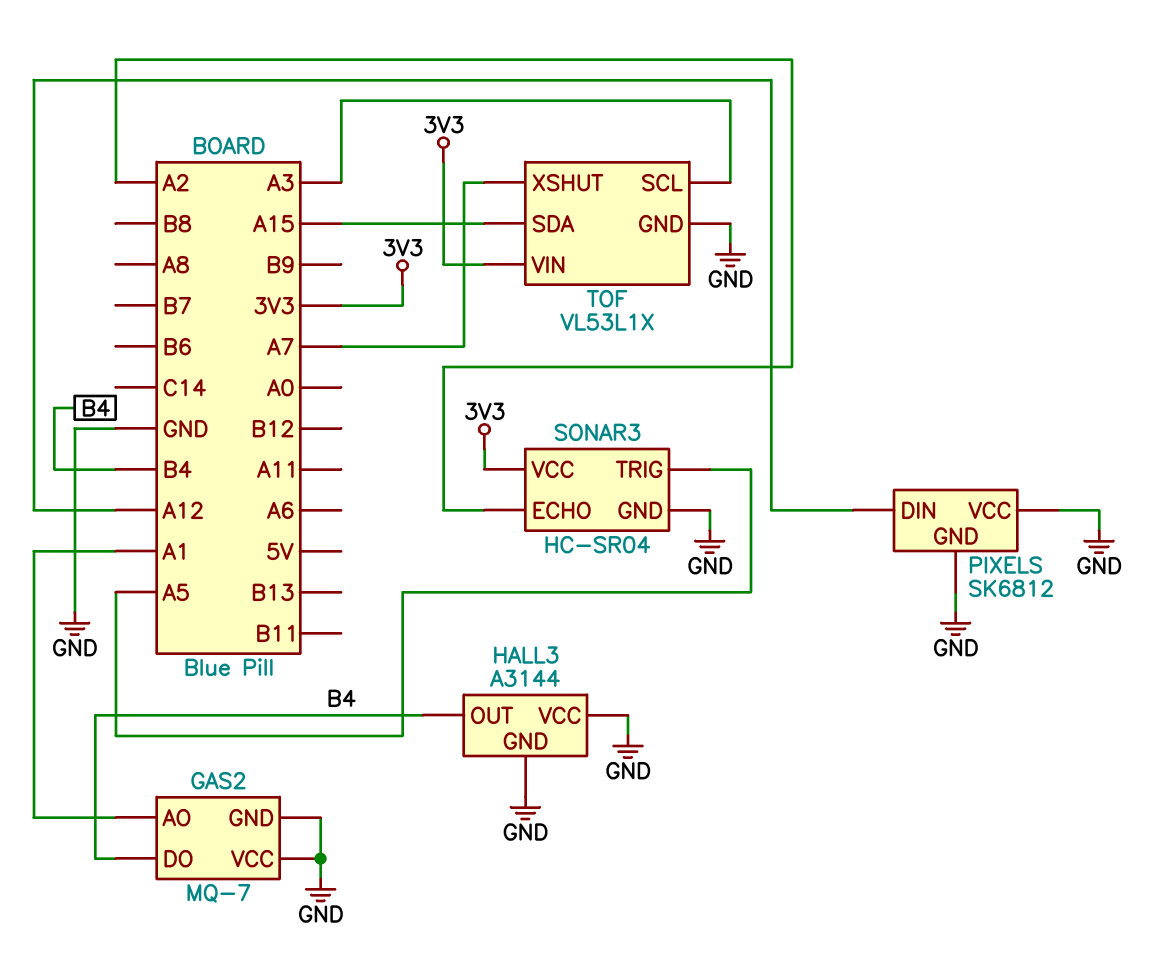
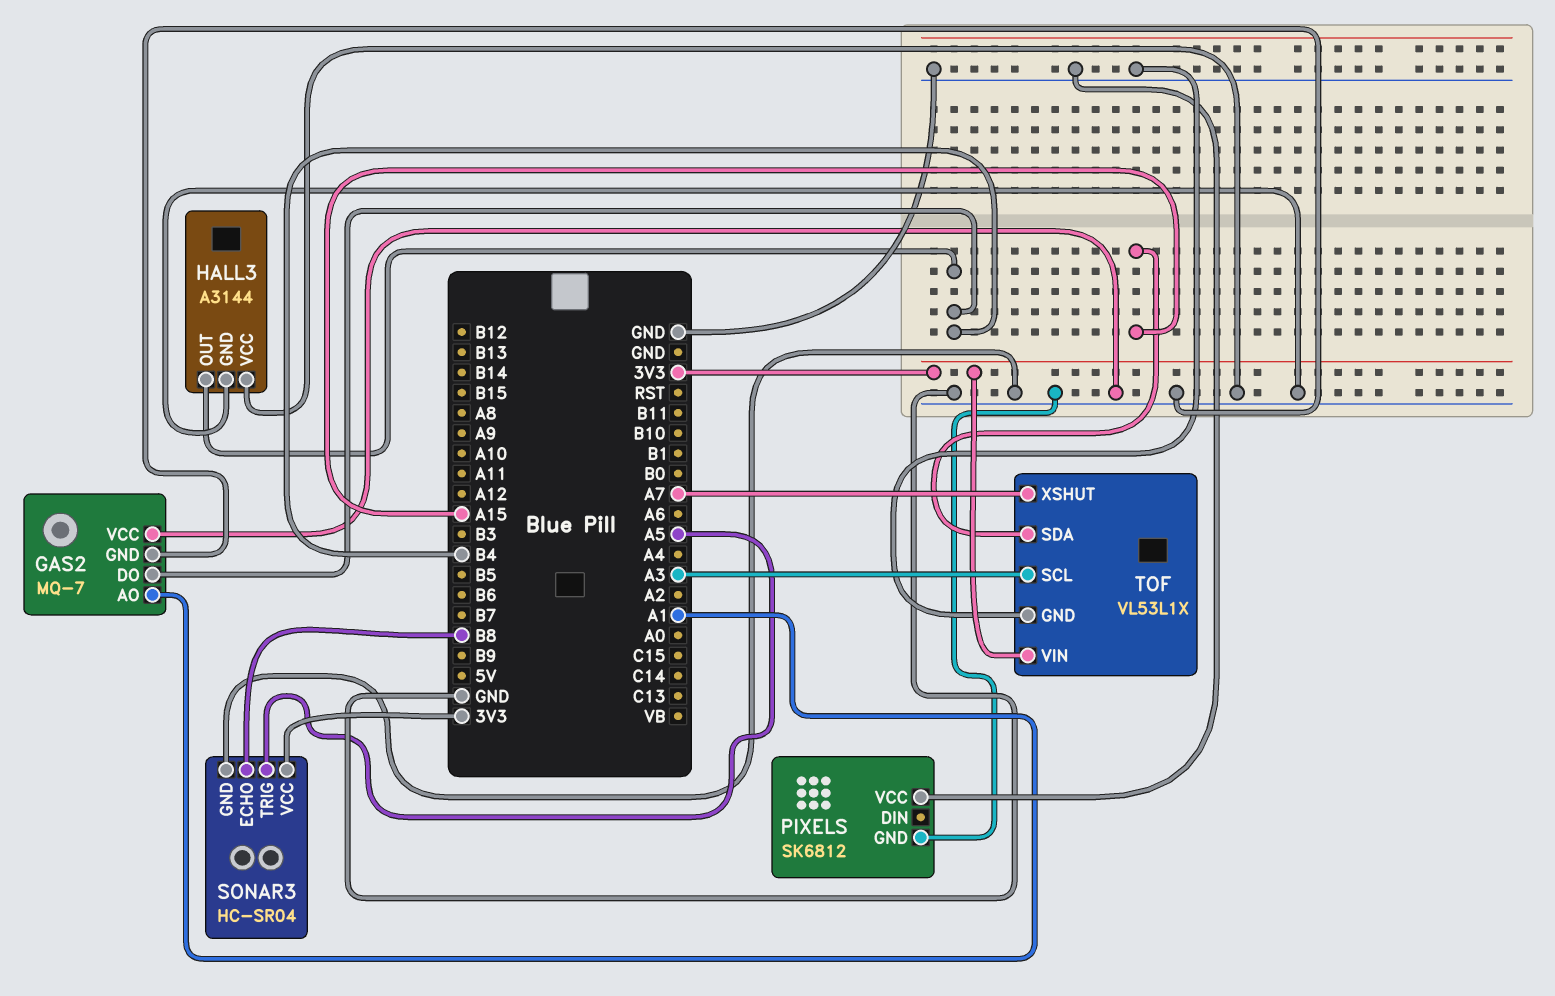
PIXELS pin DIN: A12 -> none
SONAR3 pin ECHO: A2 -> B8

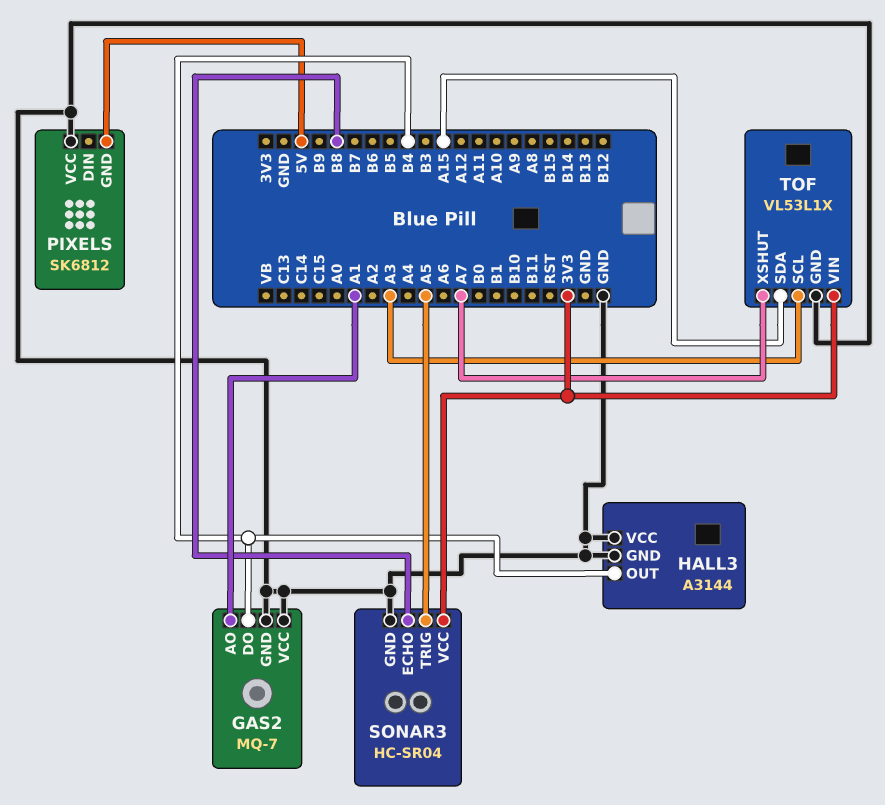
PIXELS pin GND: GND -> 5V

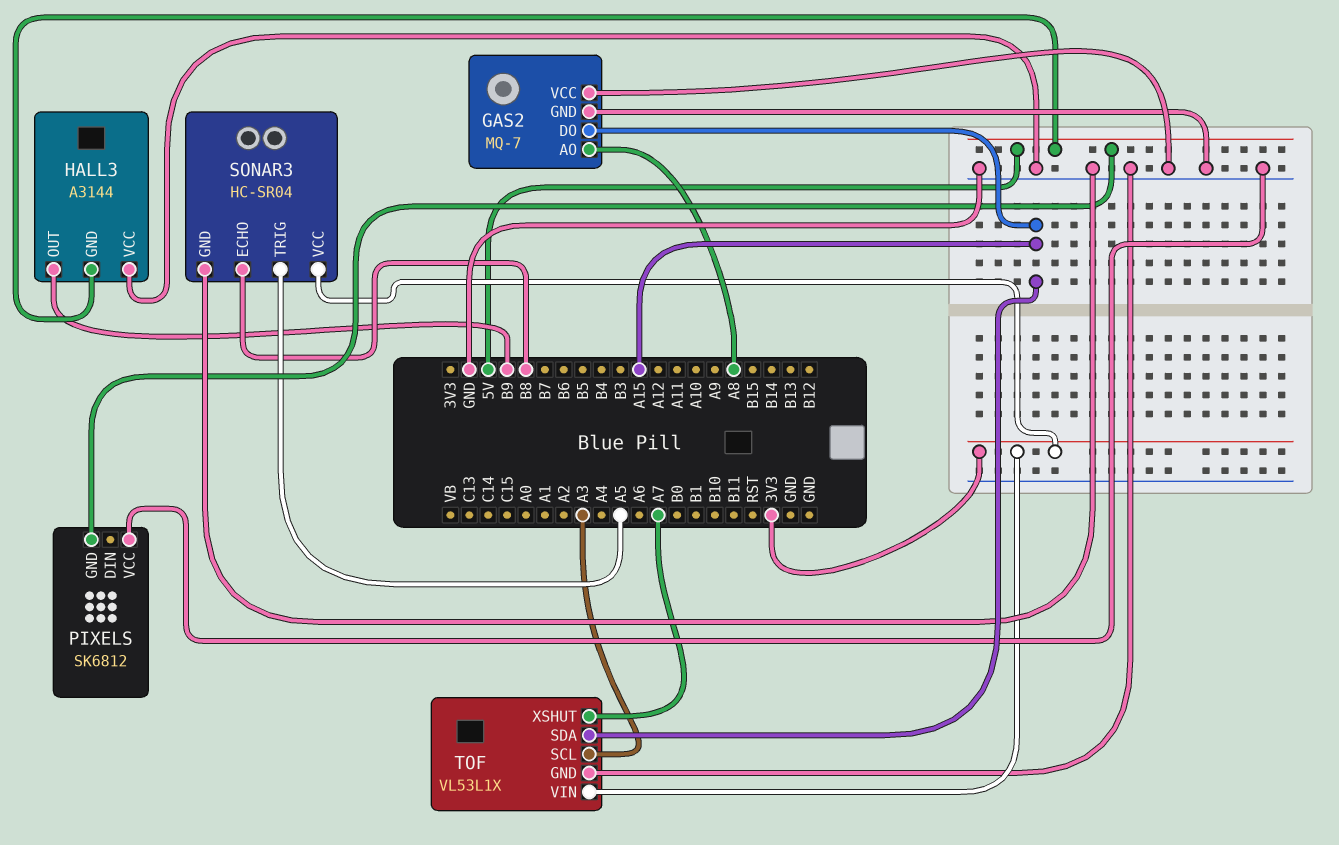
GAS2 pin AO: A1 -> A8
GAS2 pin DO: B4 -> A15
HALL3 pin GND: GND -> 5V
HALL3 pin OUT: B4 -> B9

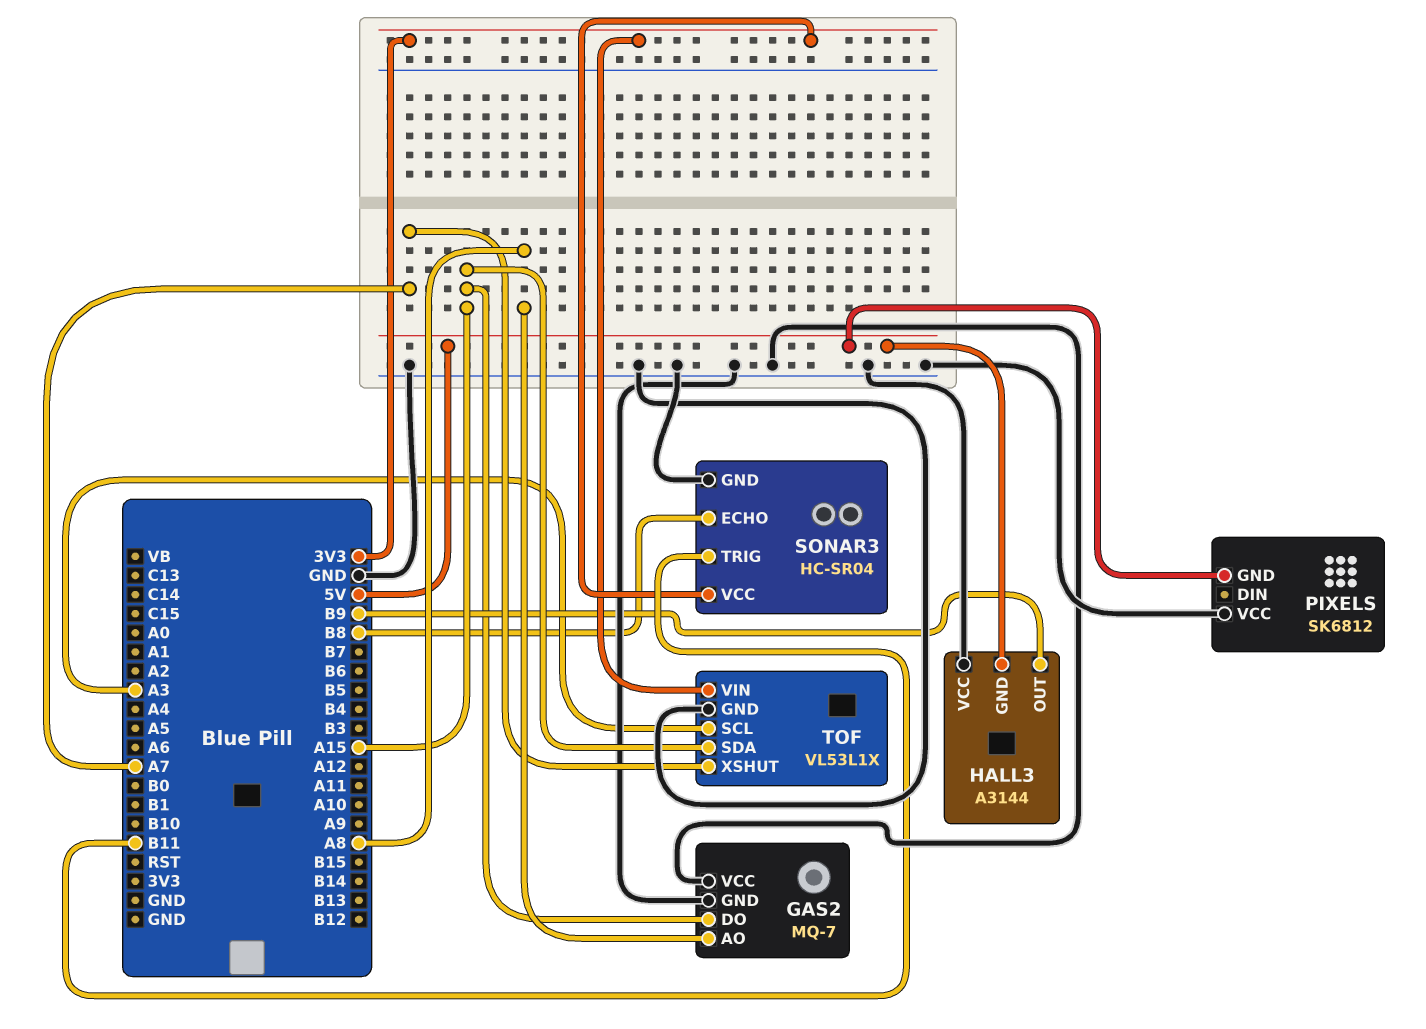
SONAR3 pin TRIG: A5 -> B11

